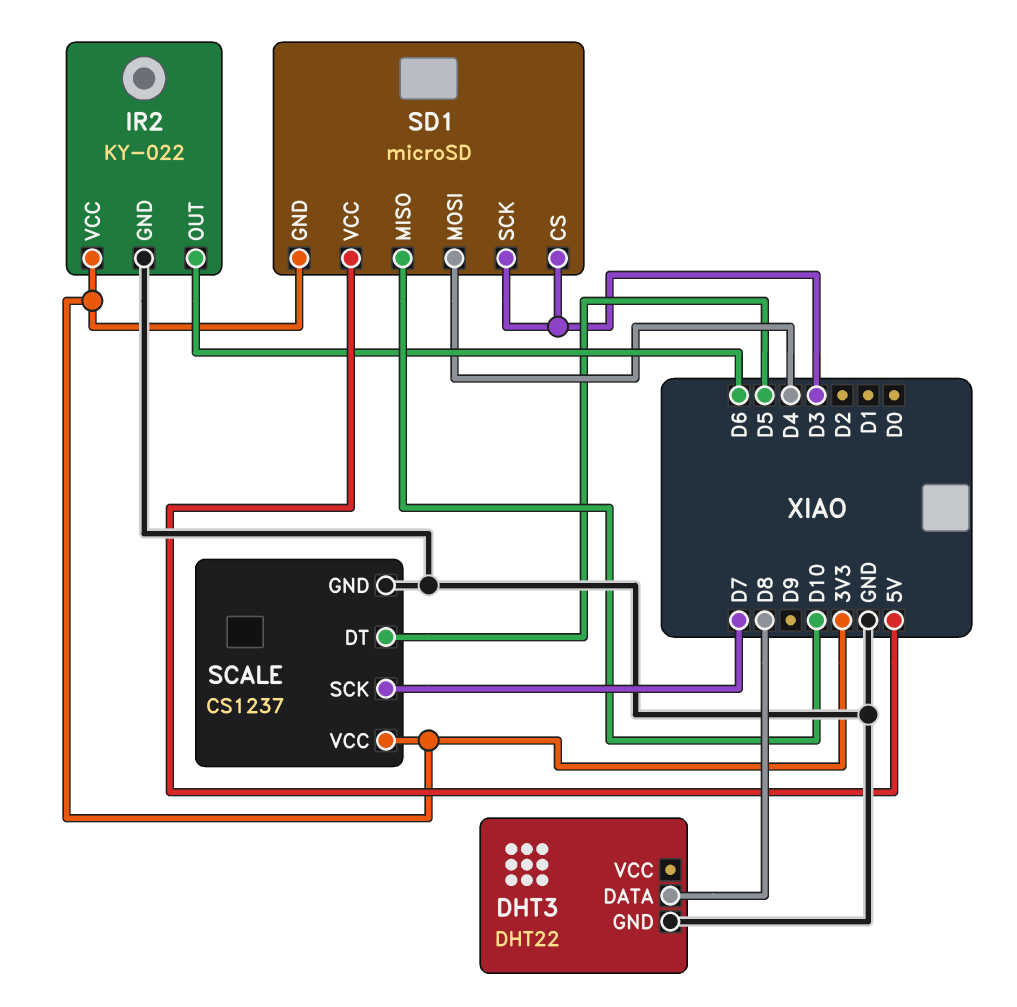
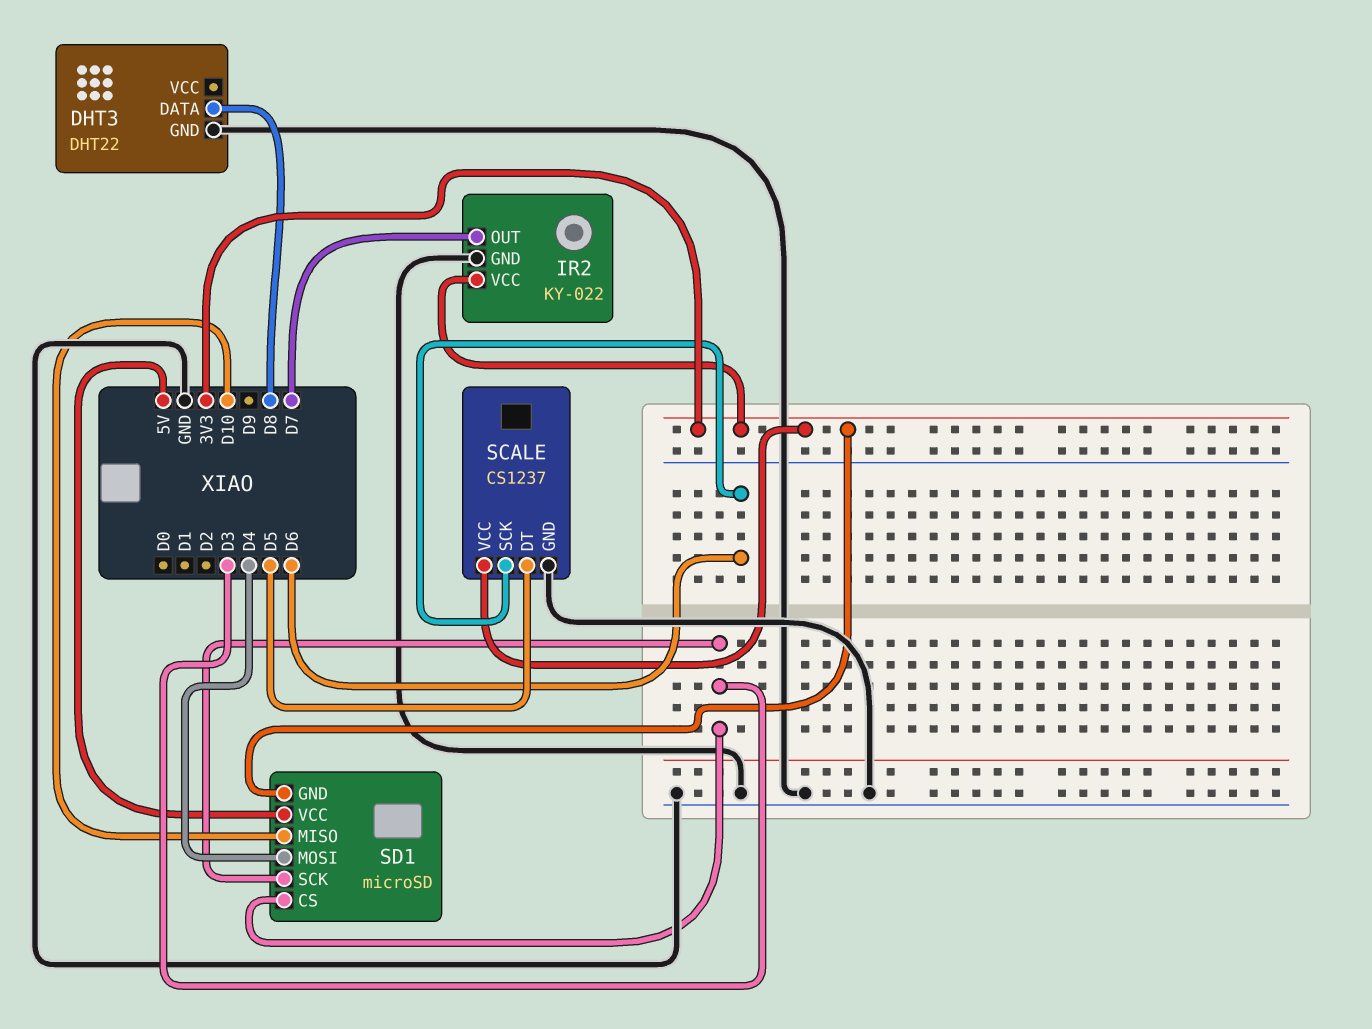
IR2 pin OUT: D6 -> D7
SCALE pin SCK: D7 -> D6

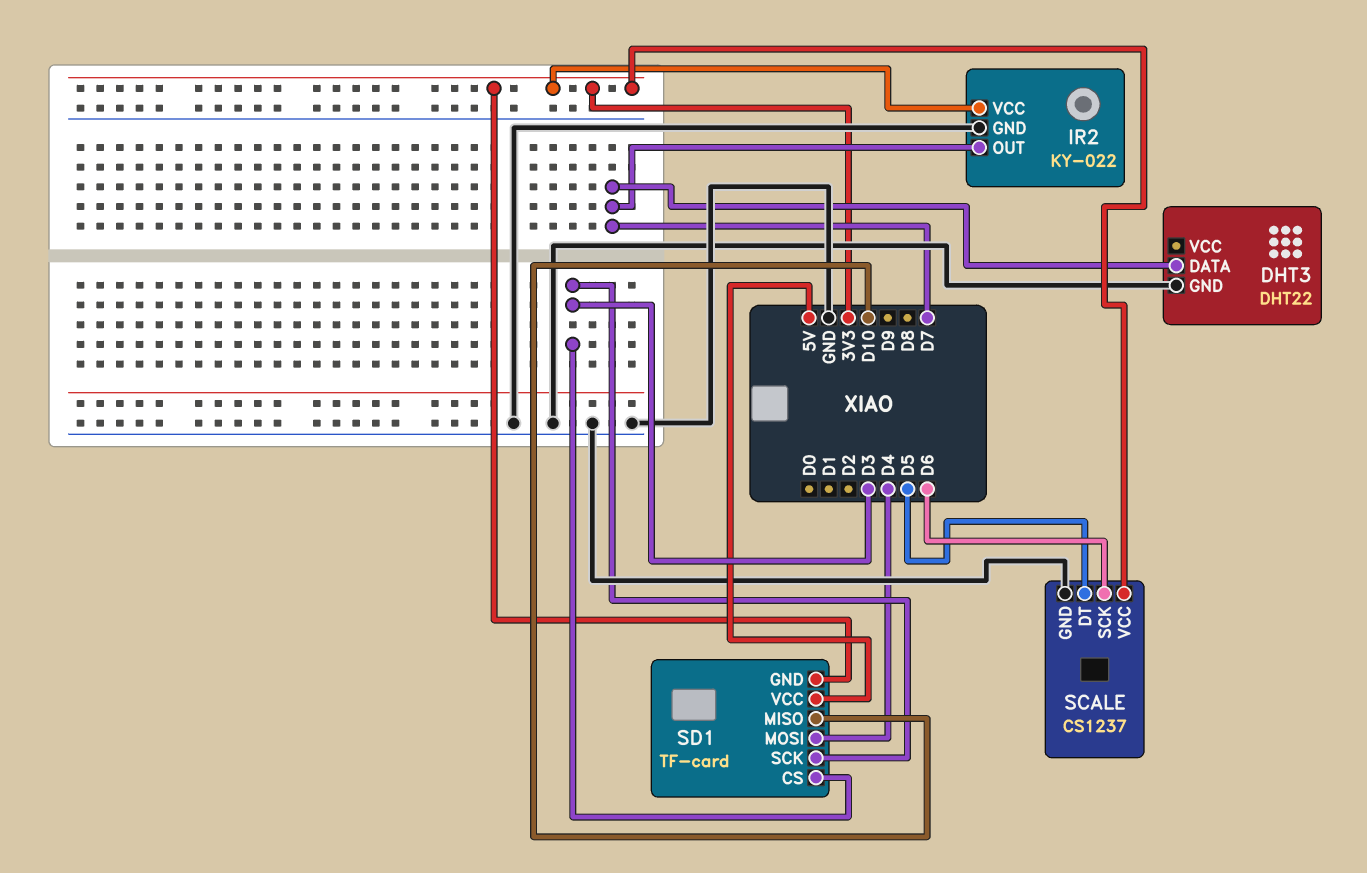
DHT3 pin DATA: D8 -> D7
SD1: microSD -> TF-card

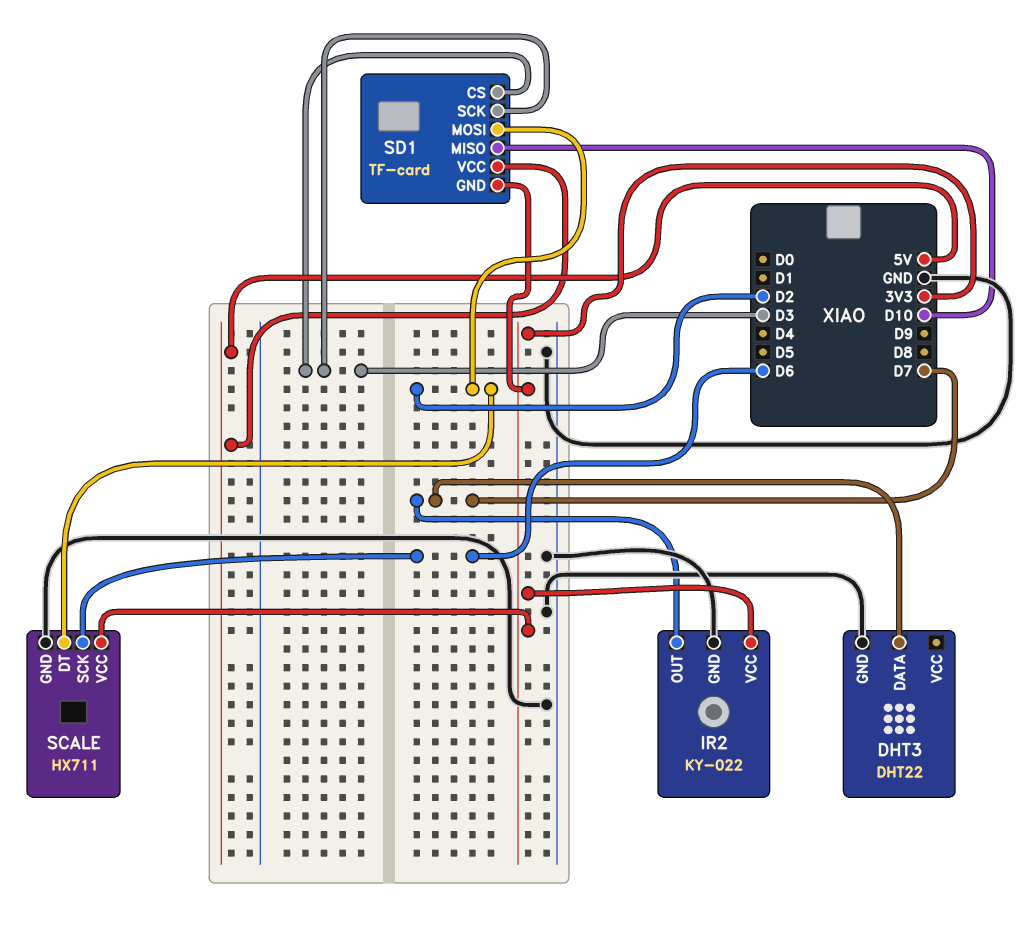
SCALE: CS1237 -> HX711
SCALE pin DT: D5 -> D2
SD1 pin MOSI: D4 -> D2

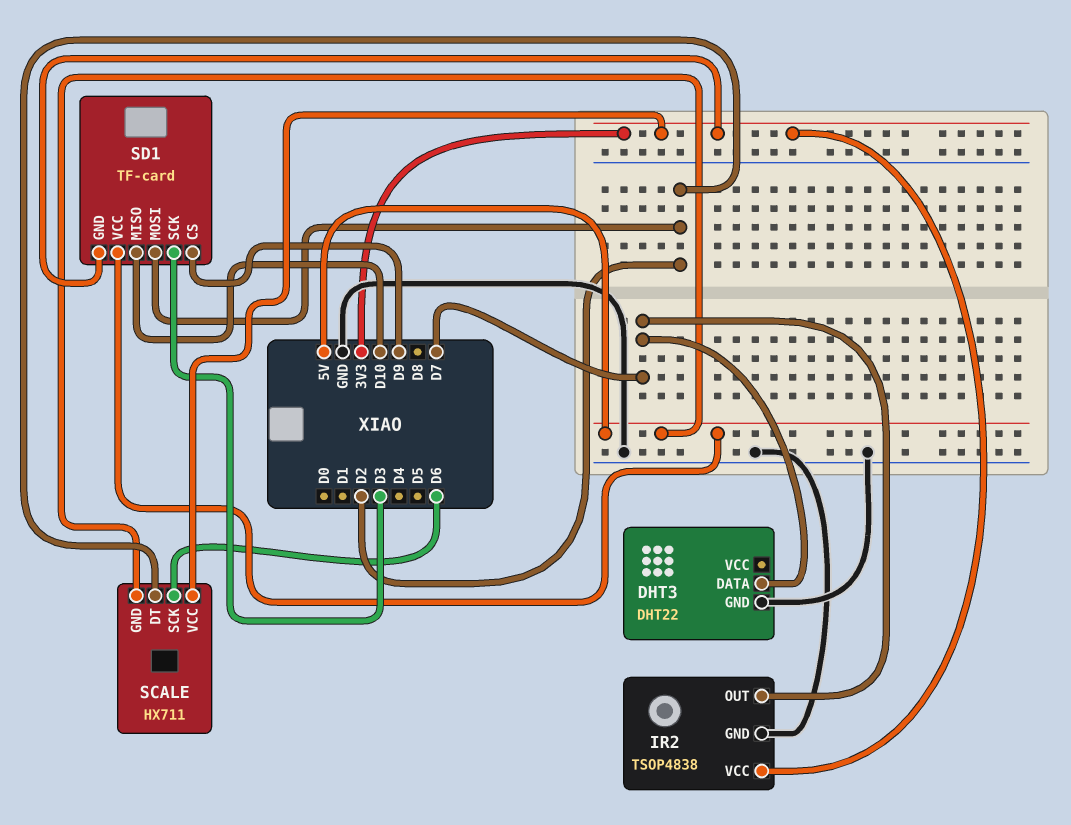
IR2: KY-022 -> TSOP4838
SCALE pin GND: GND -> 5V
SD1 pin CS: D3 -> D9

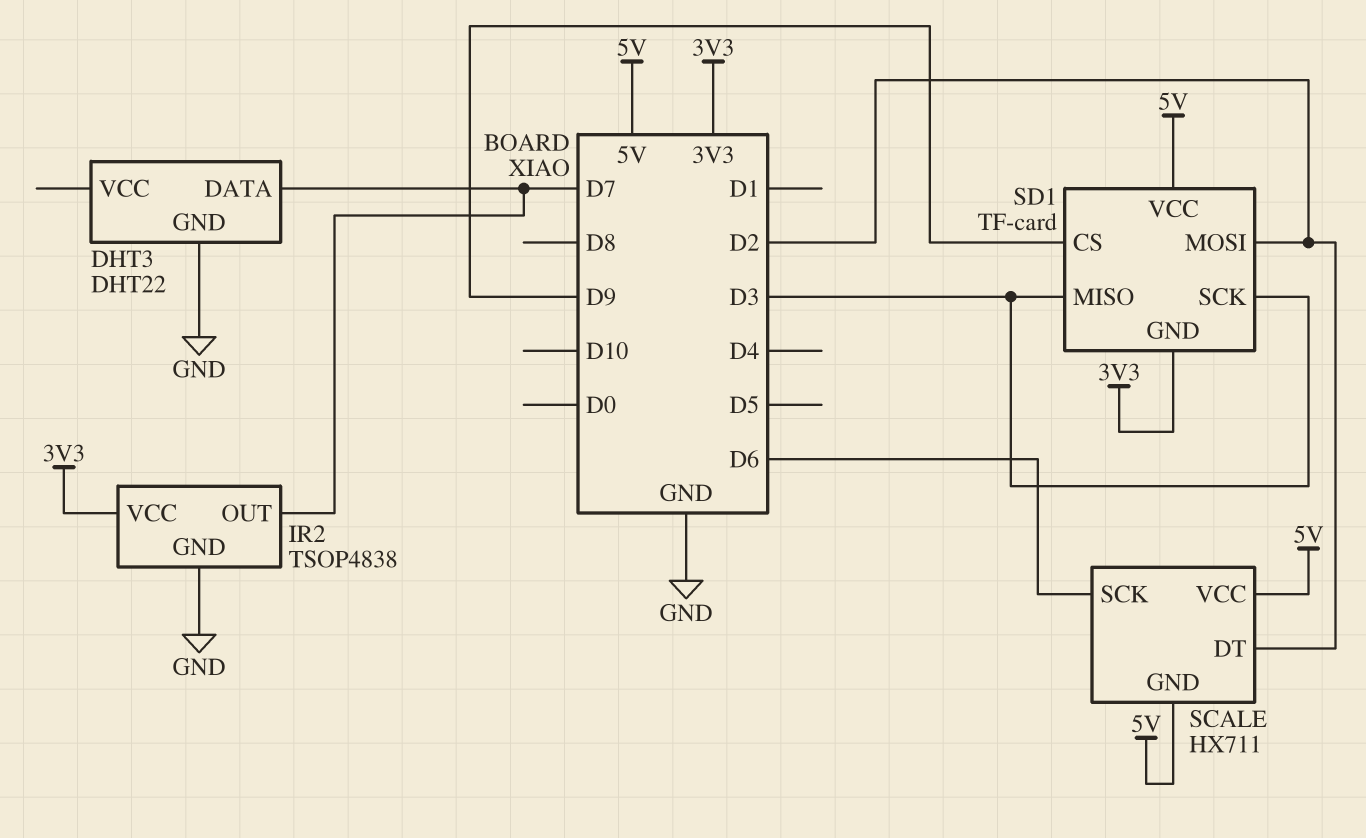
SCALE pin VCC: 3V3 -> 5V
SD1 pin MISO: D10 -> D3

